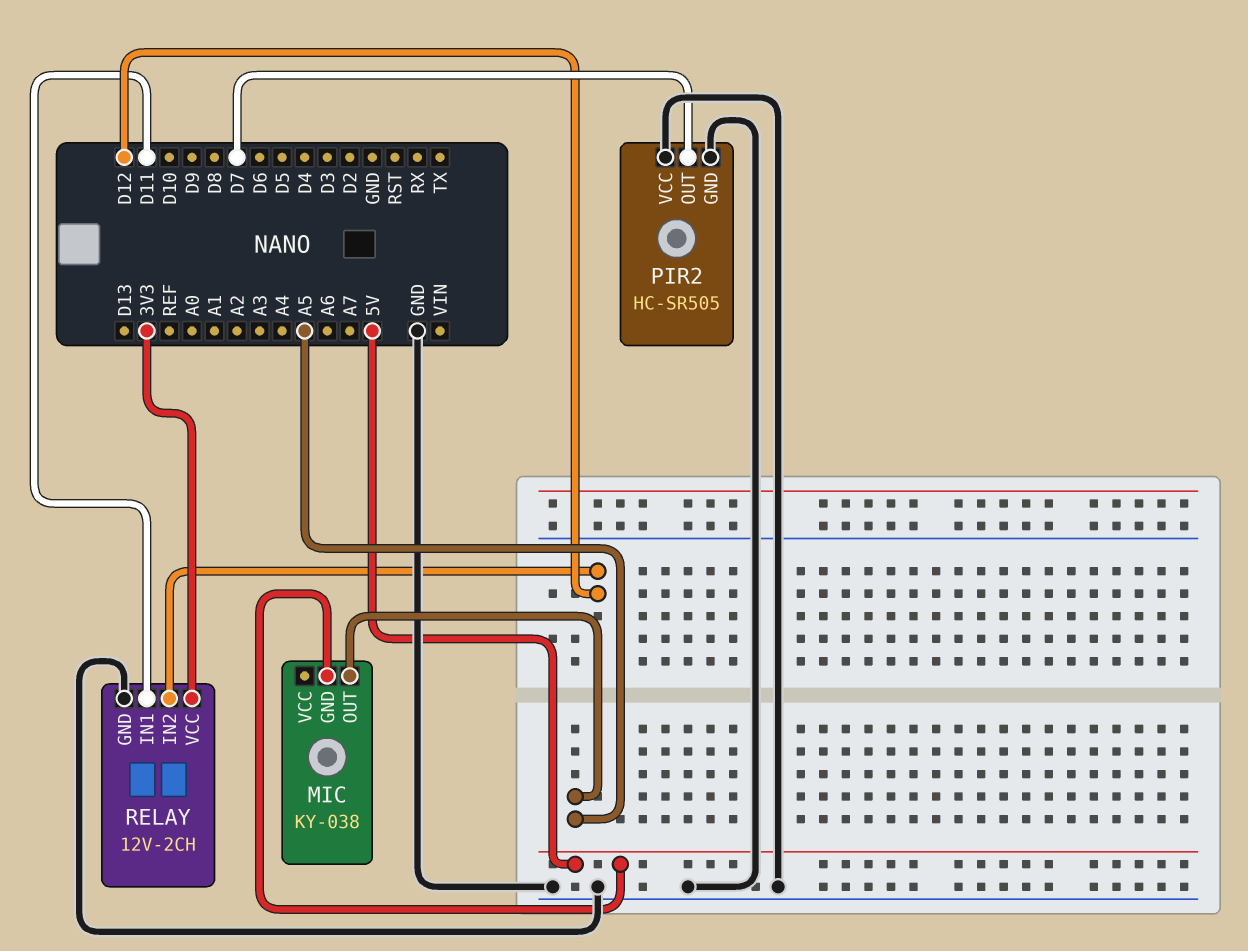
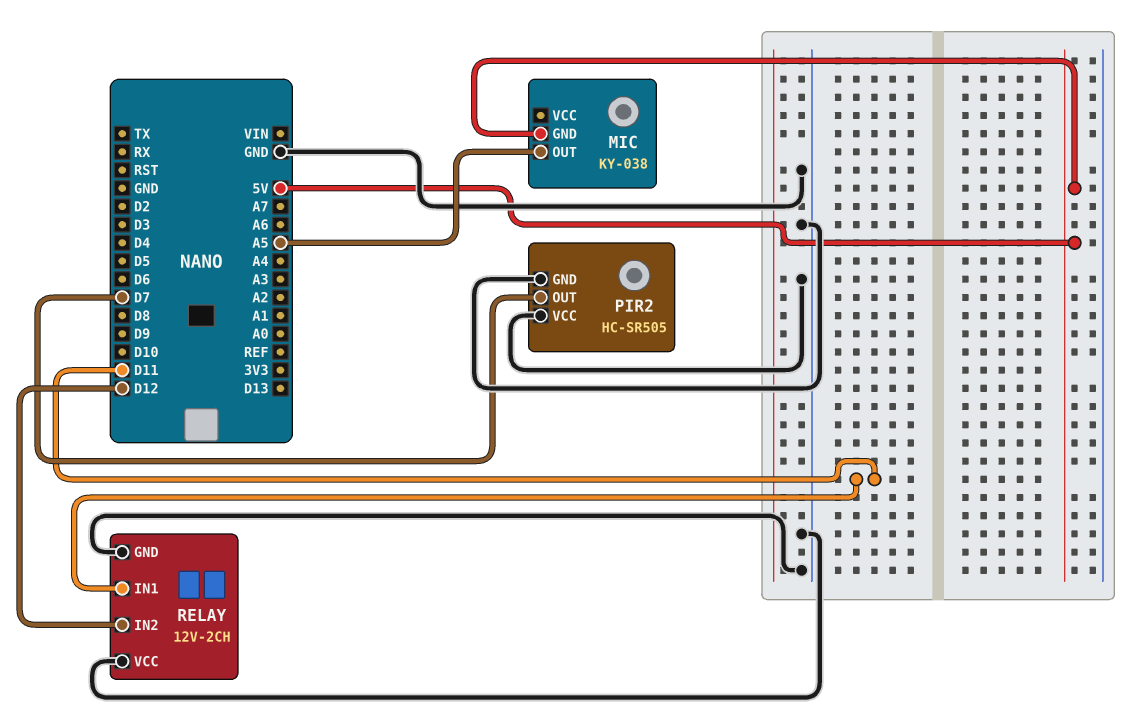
RELAY pin VCC: 3V3 -> GND

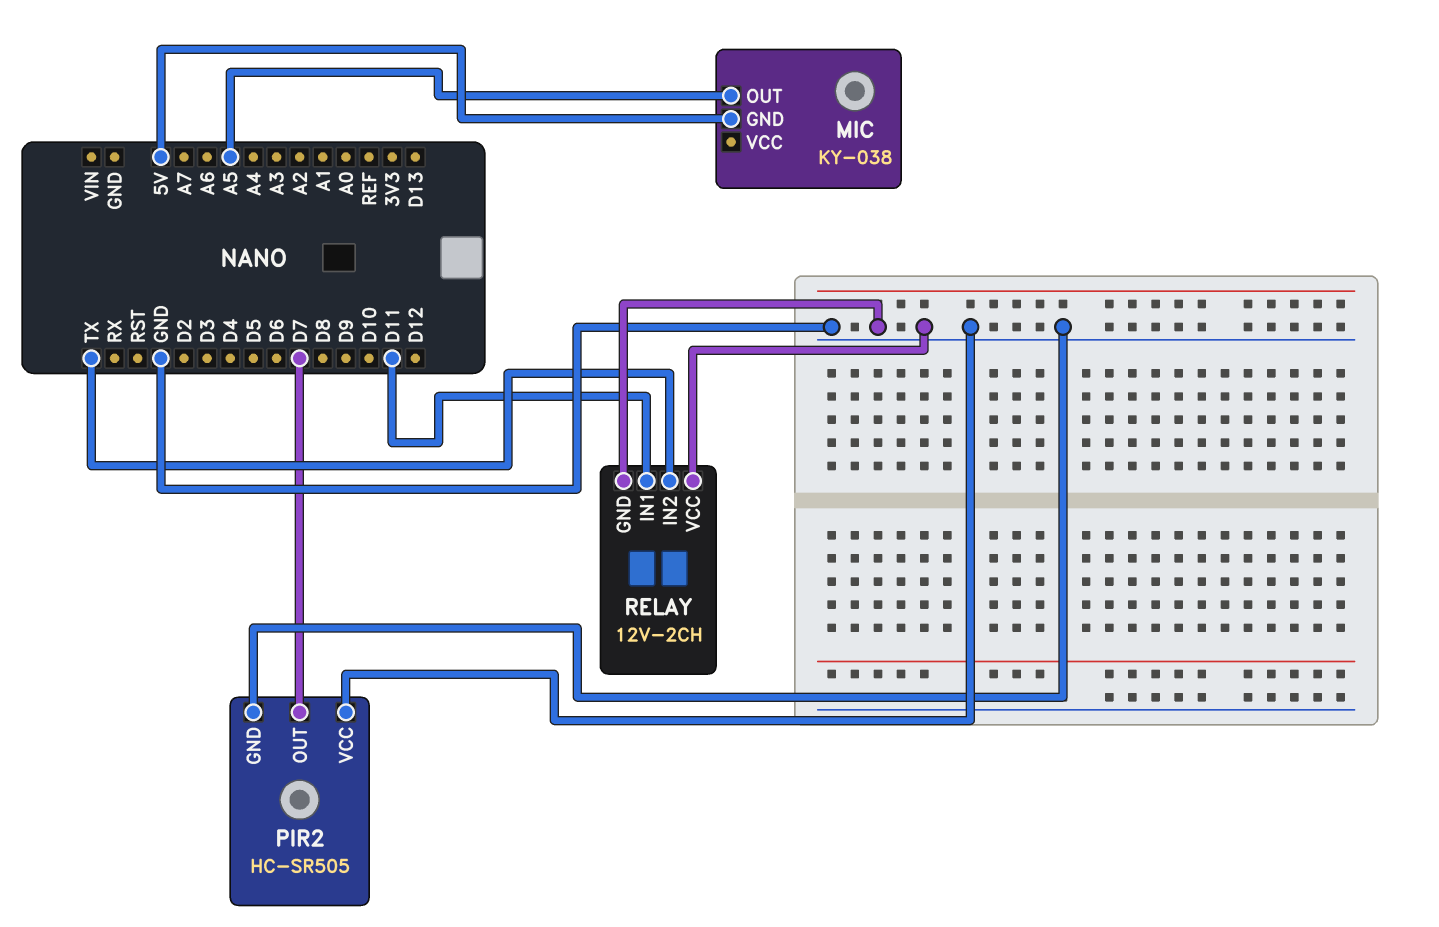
RELAY pin IN2: D12 -> TX

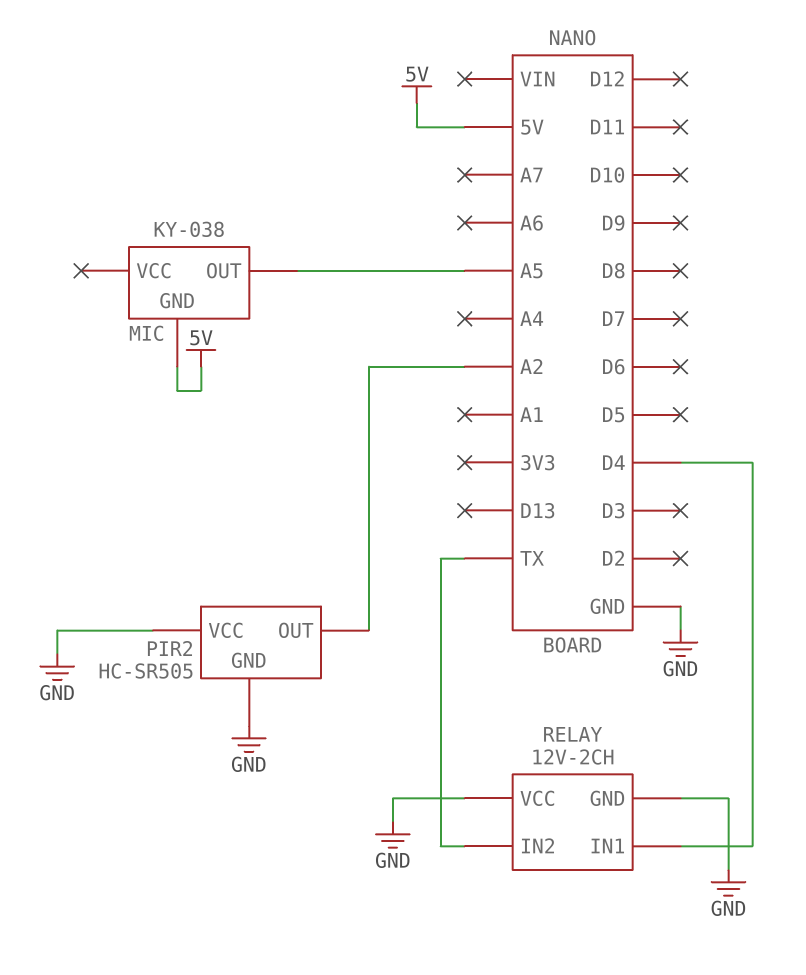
PIR2 pin OUT: D7 -> A2
RELAY pin IN1: D11 -> D4

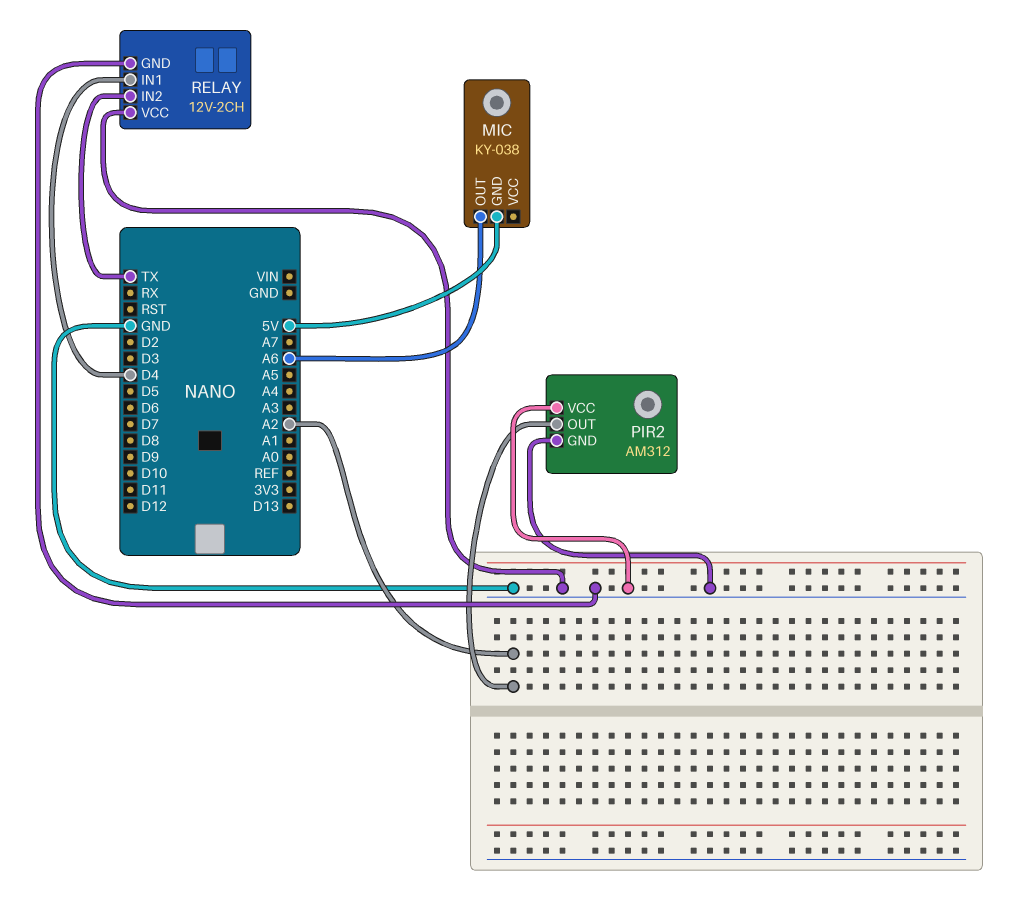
MIC pin OUT: A5 -> A6
PIR2: HC-SR505 -> AM312

